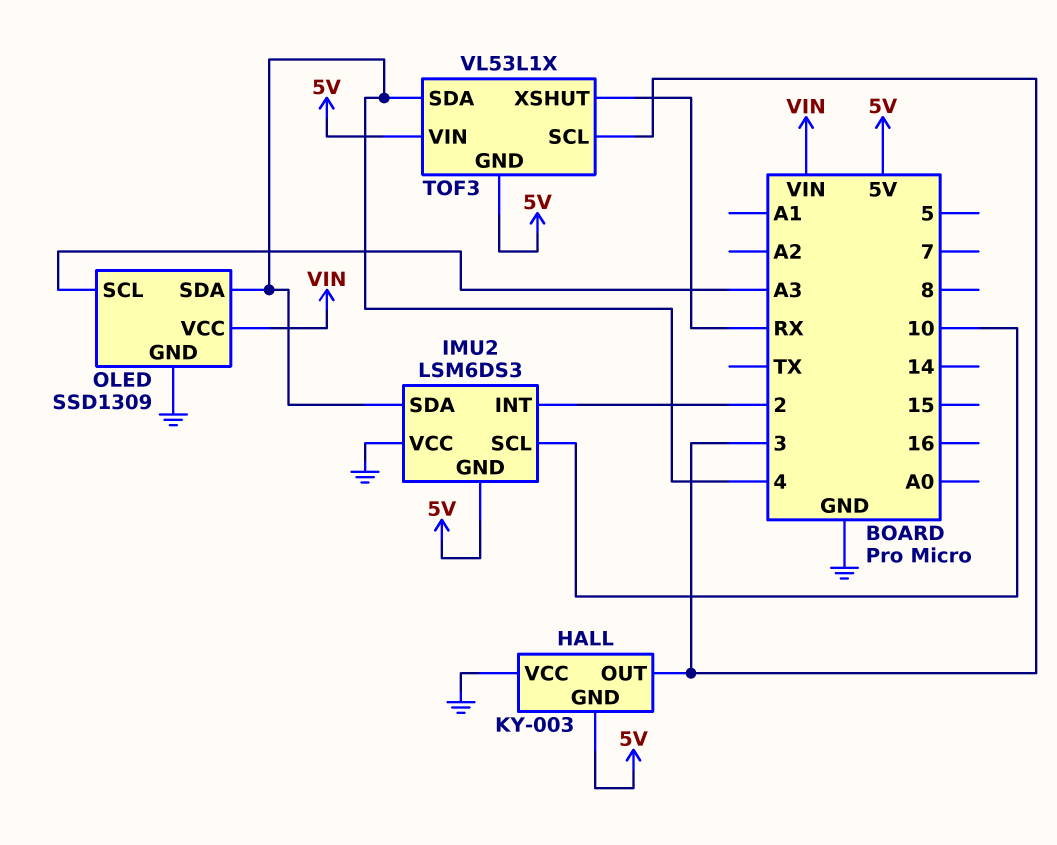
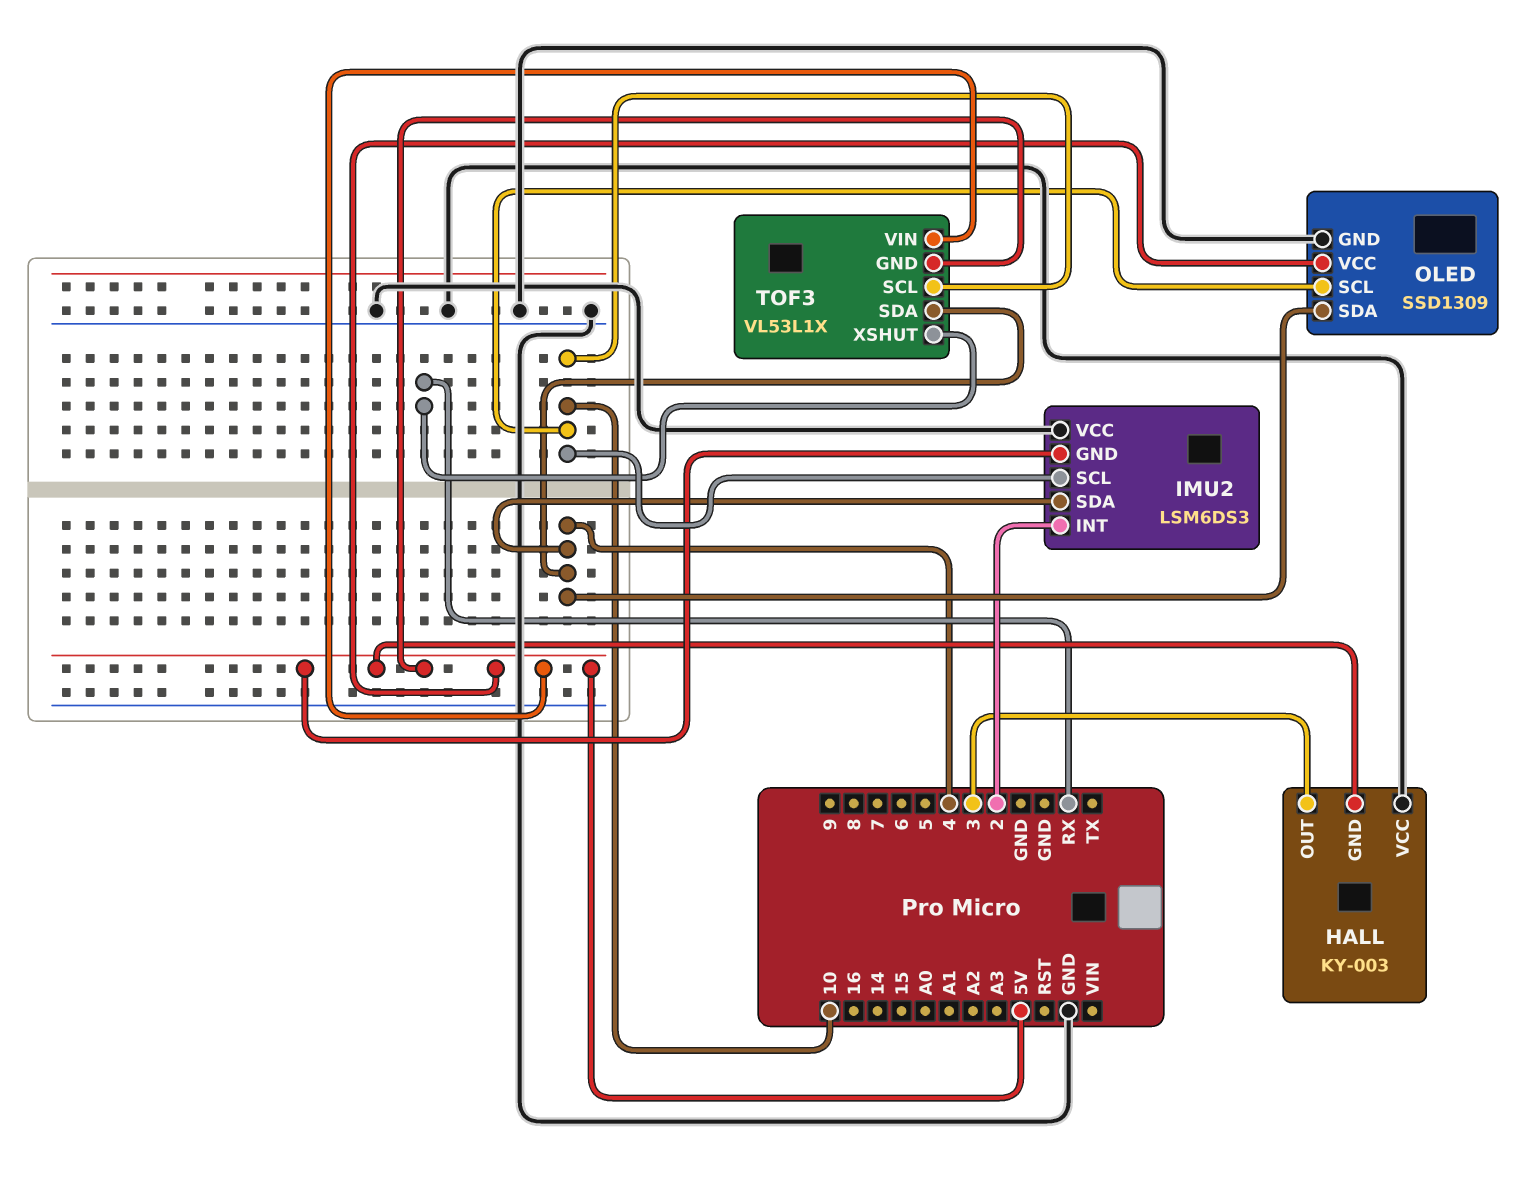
OLED pin SCL: A3 -> 10
OLED pin VCC: VIN -> 5V
TOF3 pin SCL: 3 -> 10

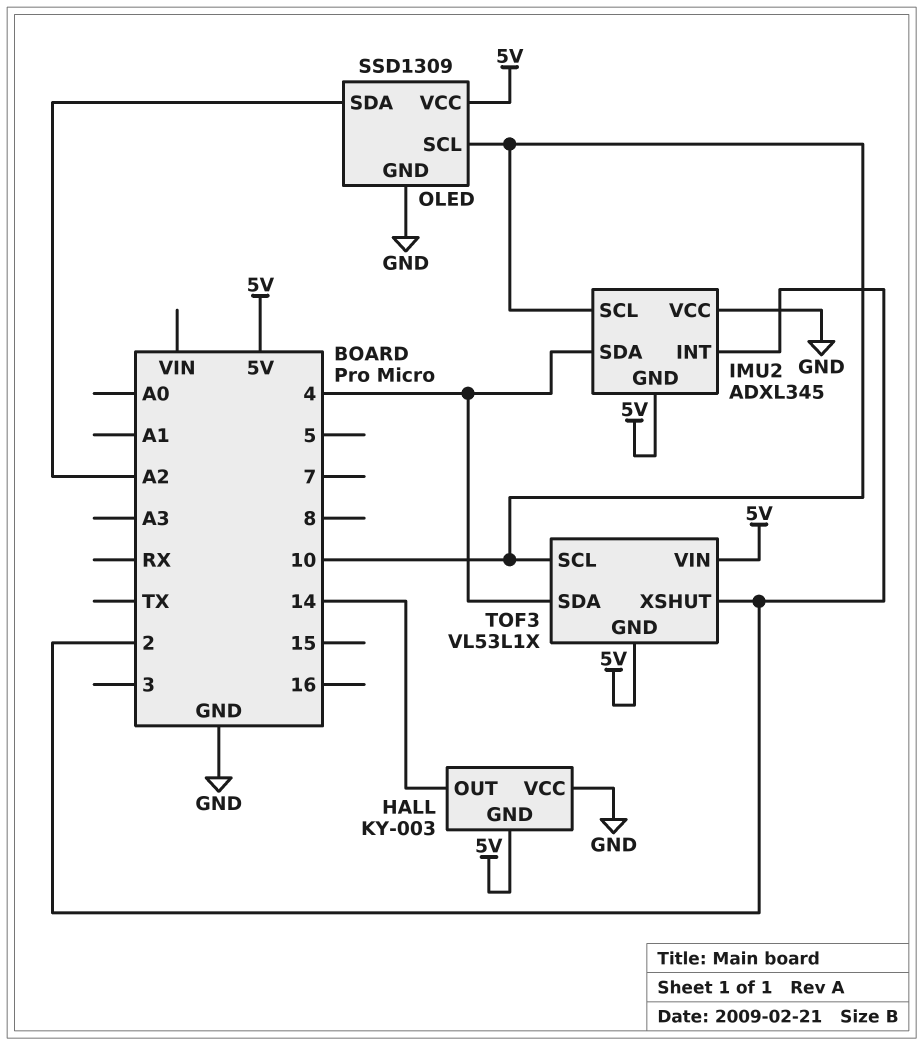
HALL pin OUT: 3 -> 14
IMU2: LSM6DS3 -> ADXL345
OLED pin SDA: 4 -> A2
TOF3 pin XSHUT: RX -> 2

